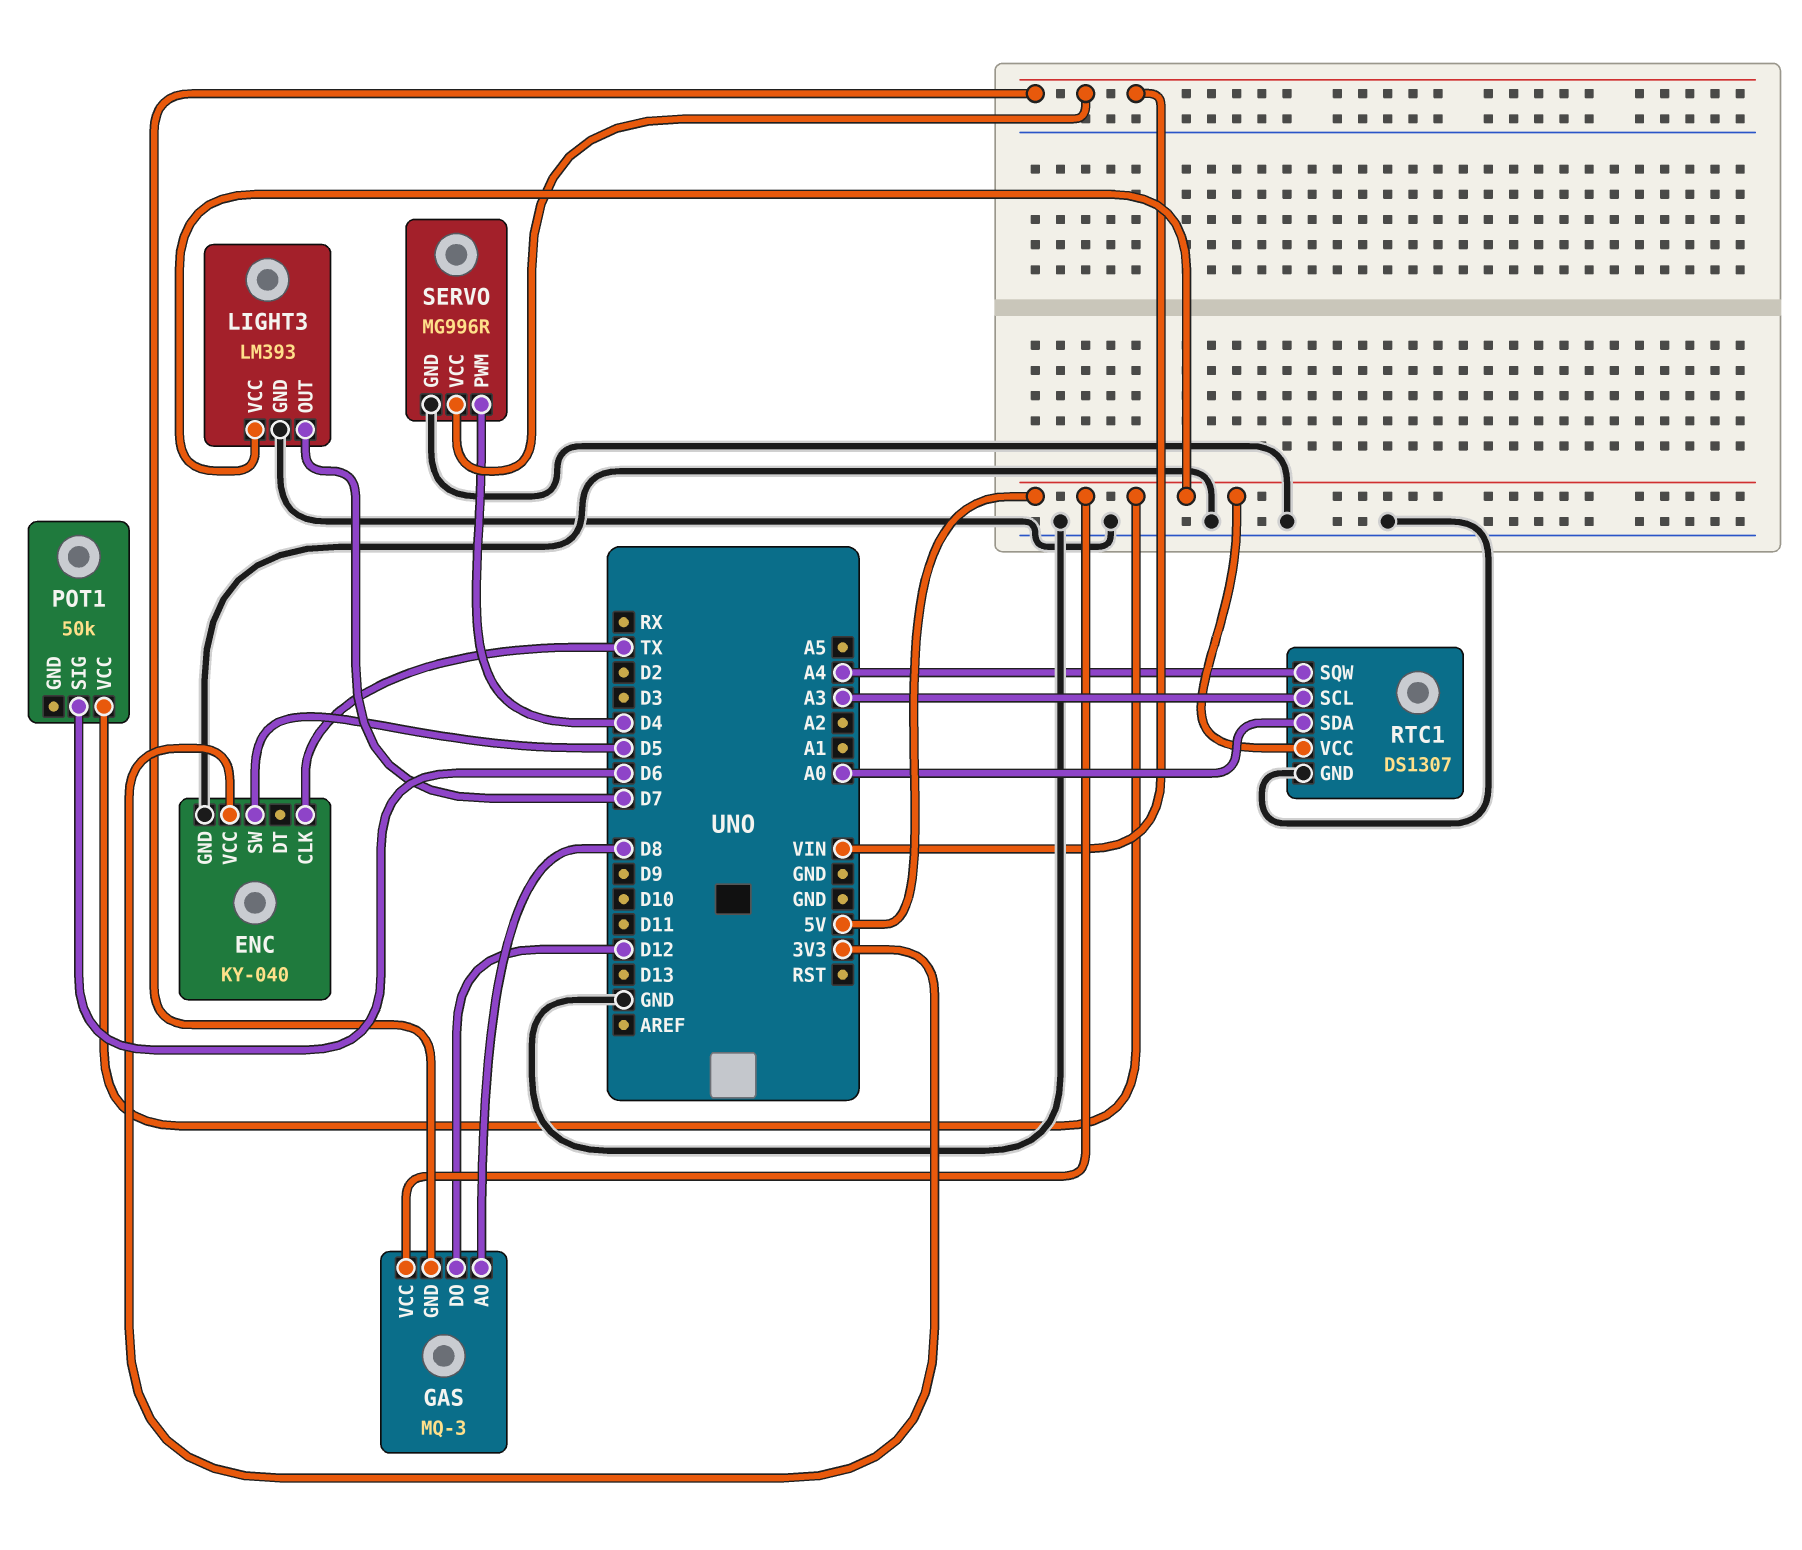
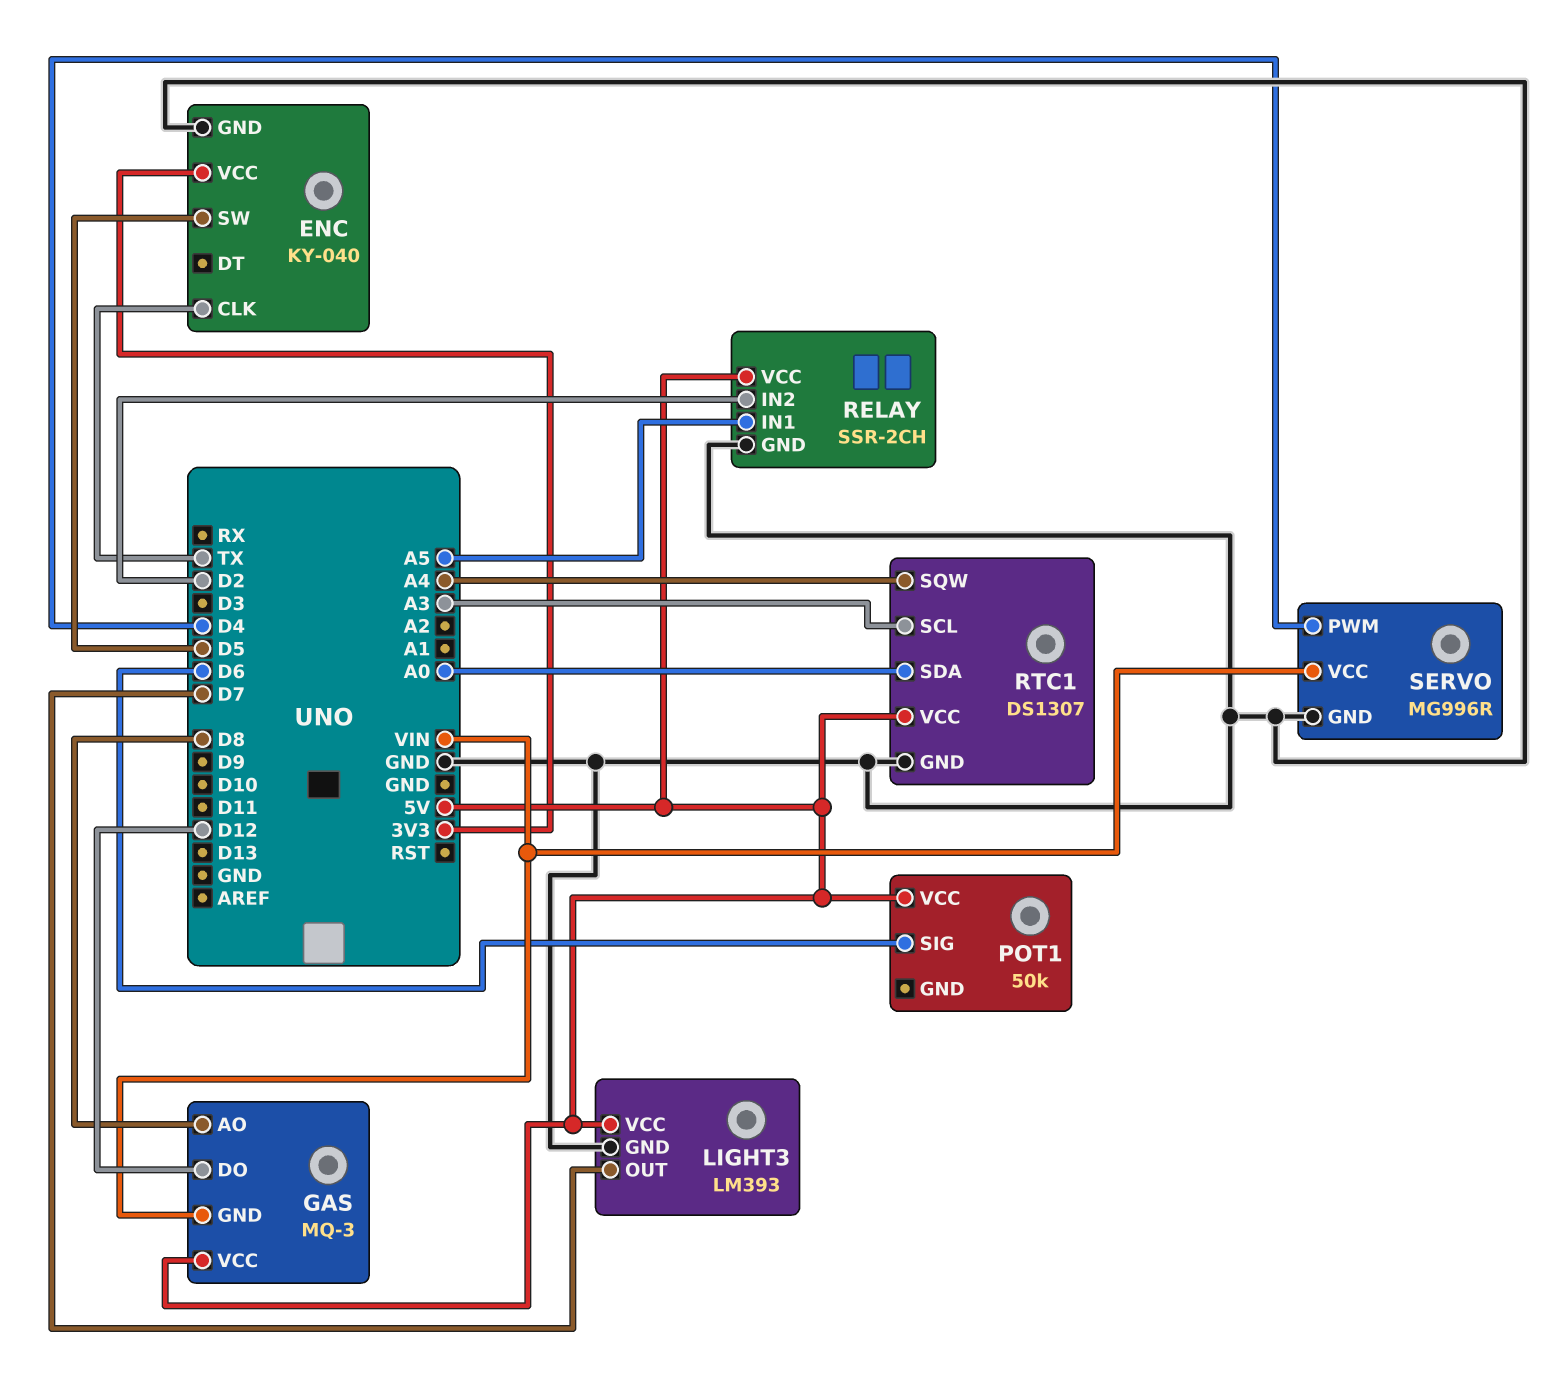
RELAY: none -> SSR-2CH
RELAY pin GND: none -> GND
RELAY pin IN1: none -> A5
RELAY pin IN2: none -> D2
RELAY pin VCC: none -> 5V

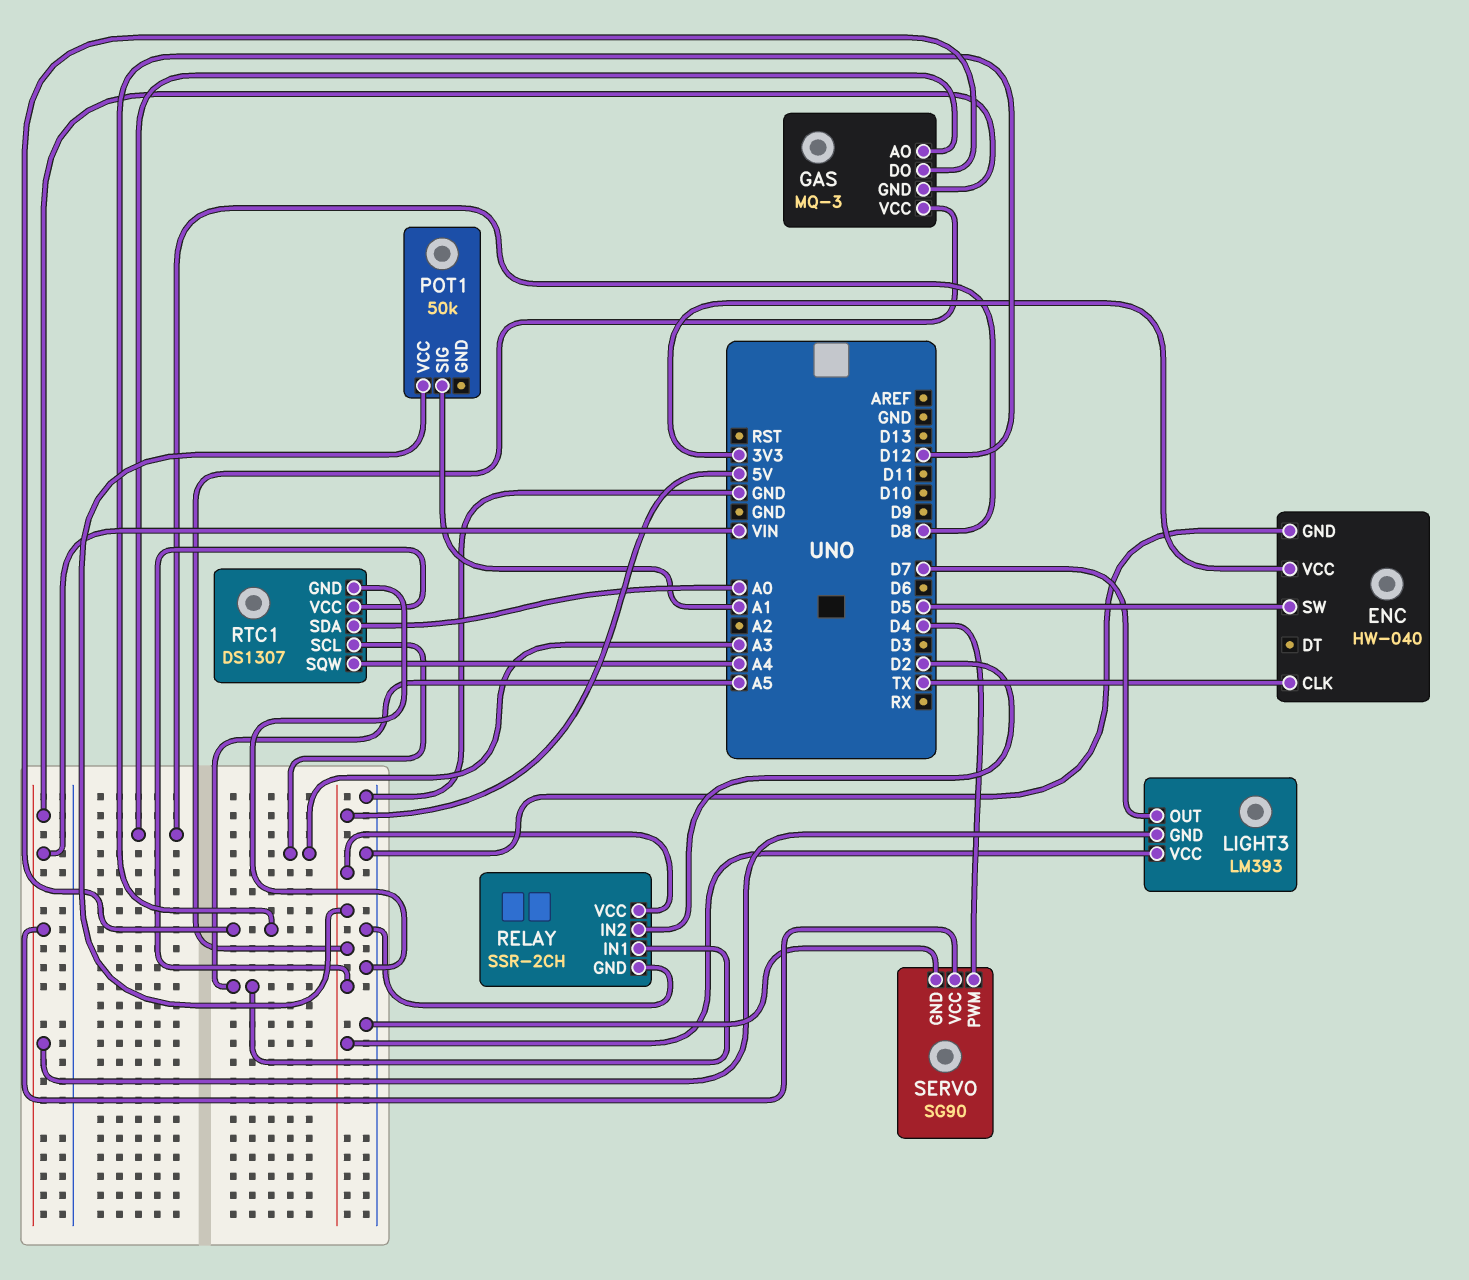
ENC: KY-040 -> HW-040
LIGHT3 pin GND: GND -> VIN
POT1 pin SIG: D6 -> A1
SERVO: MG996R -> SG90

